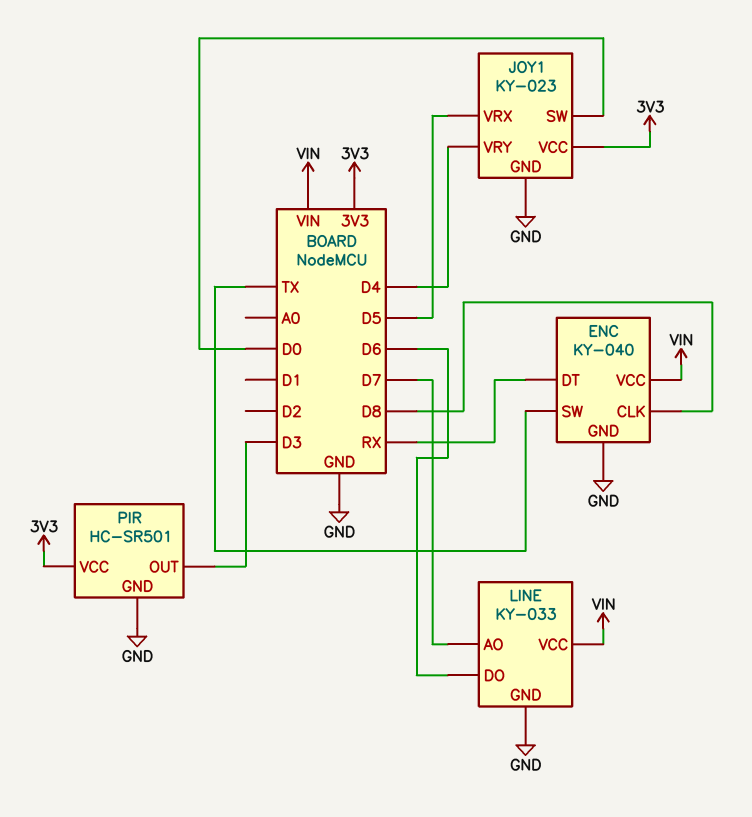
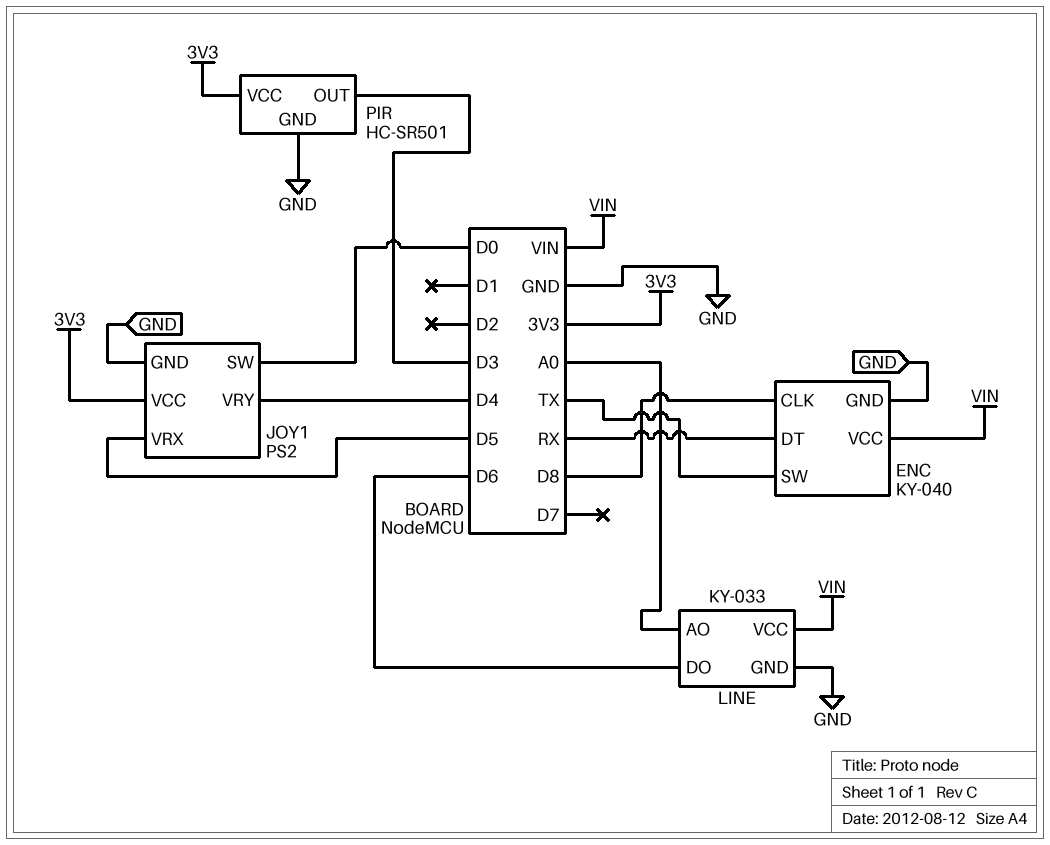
JOY1: KY-023 -> PS2
LINE pin AO: D7 -> A0

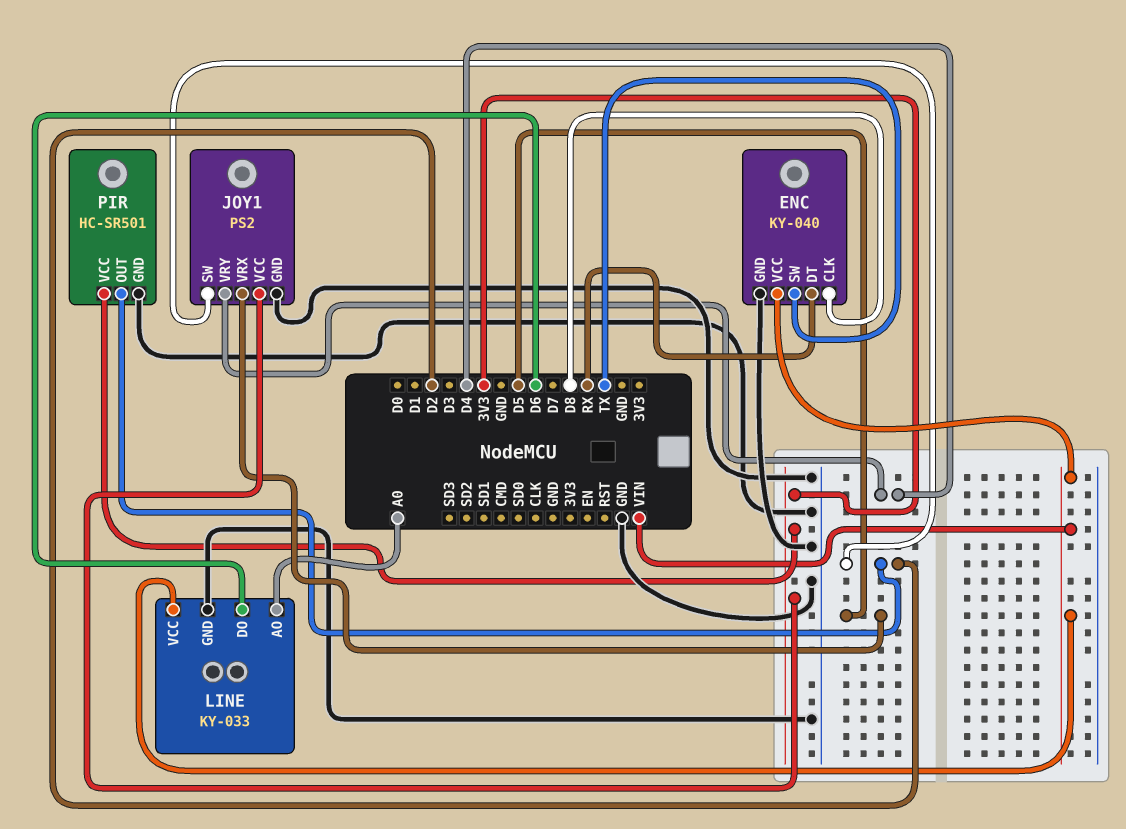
JOY1 pin SW: D0 -> D2
PIR pin OUT: D3 -> D2

